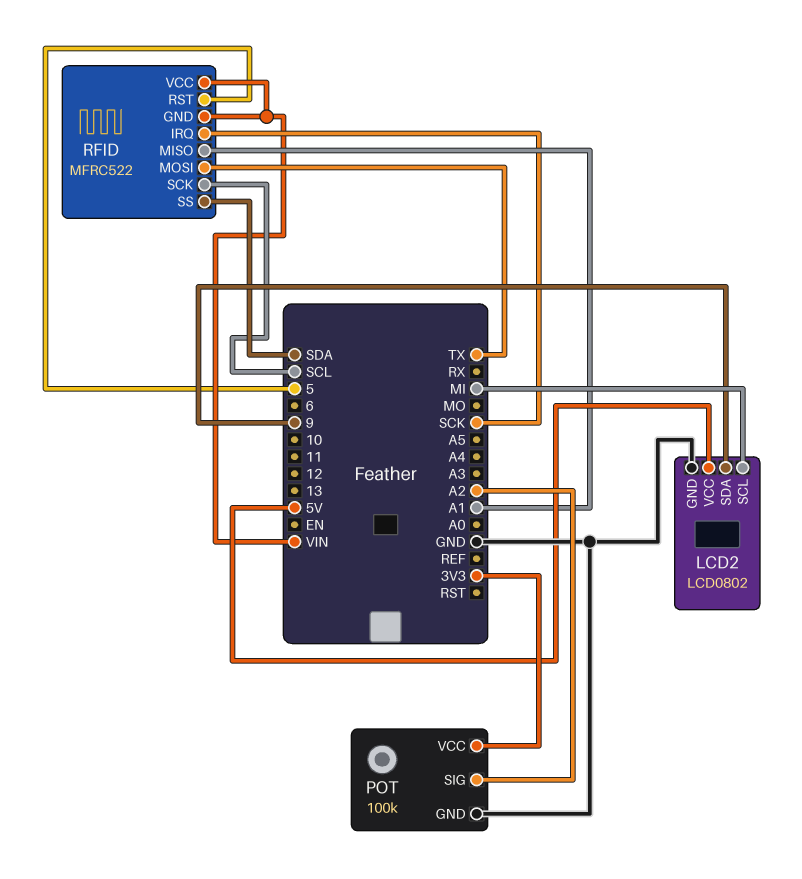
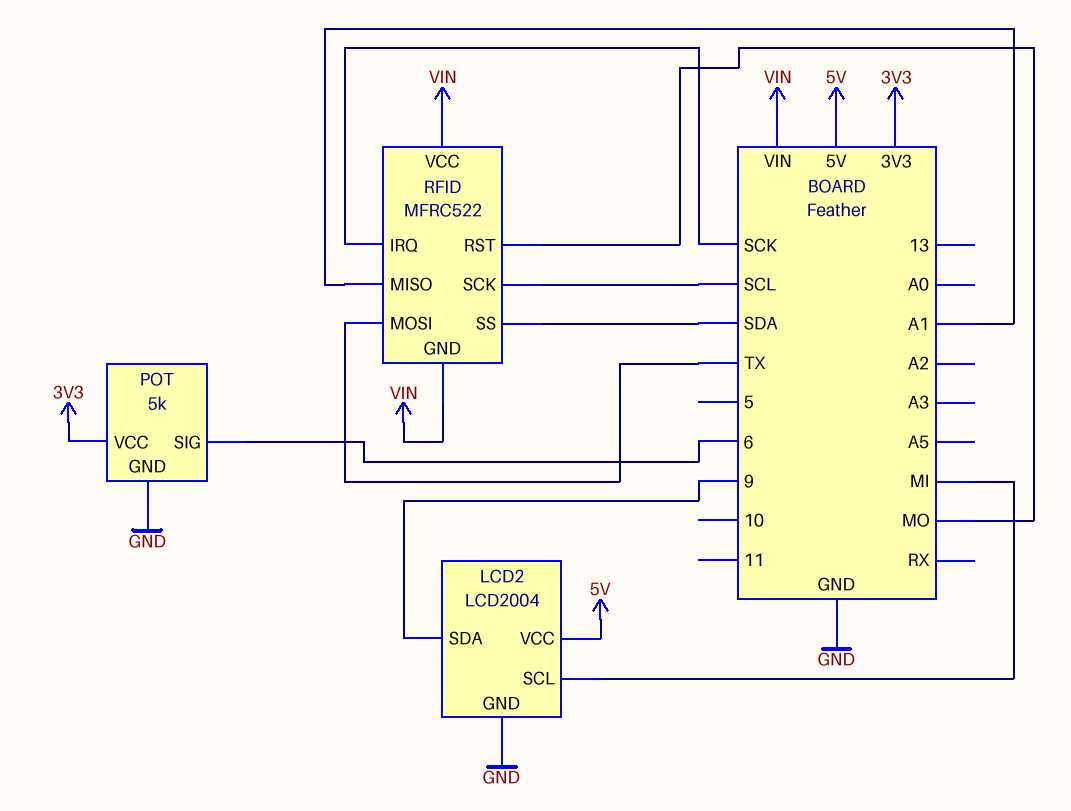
LCD2: LCD0802 -> LCD2004
POT: 100k -> 5k
POT pin SIG: A2 -> 6
RFID pin RST: 5 -> MO

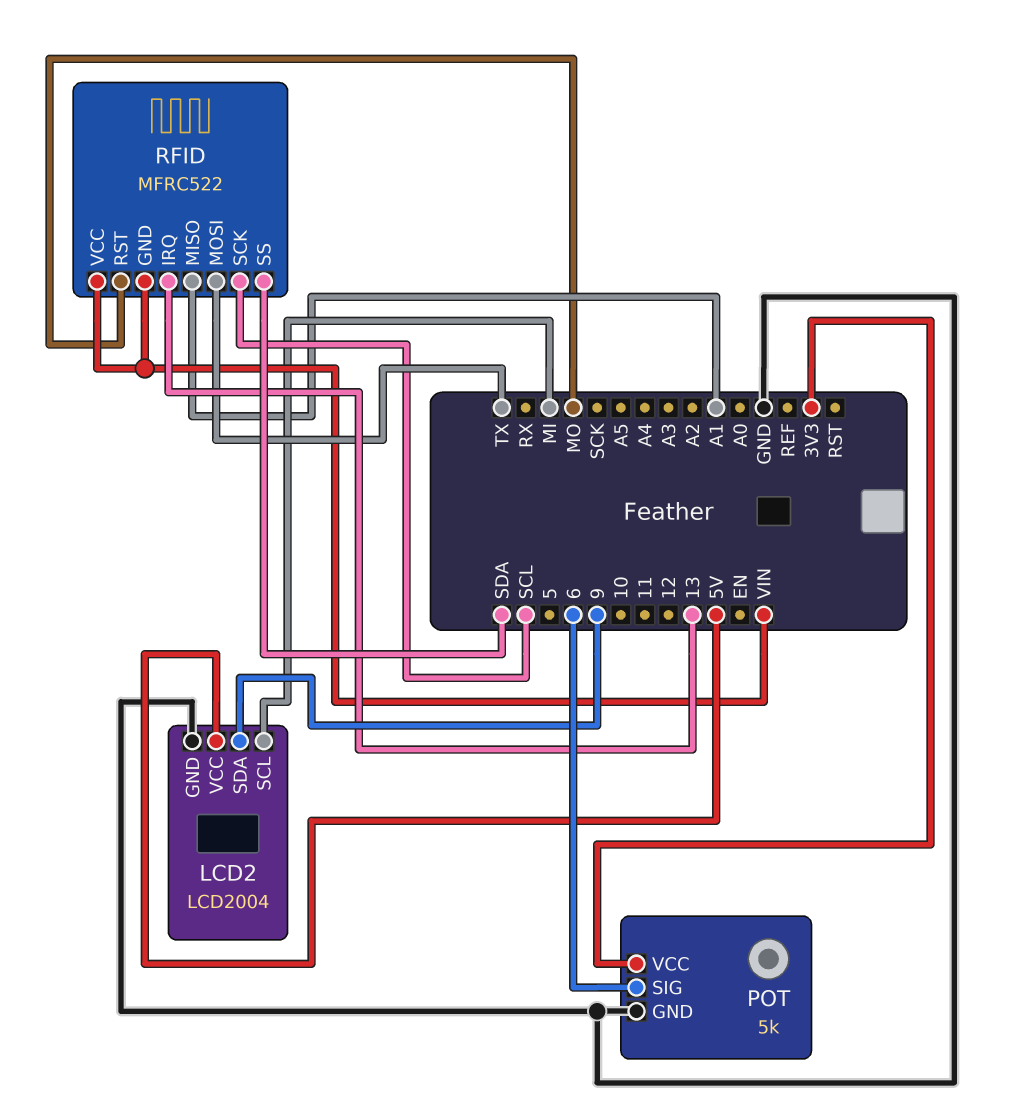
RFID pin IRQ: SCK -> 13

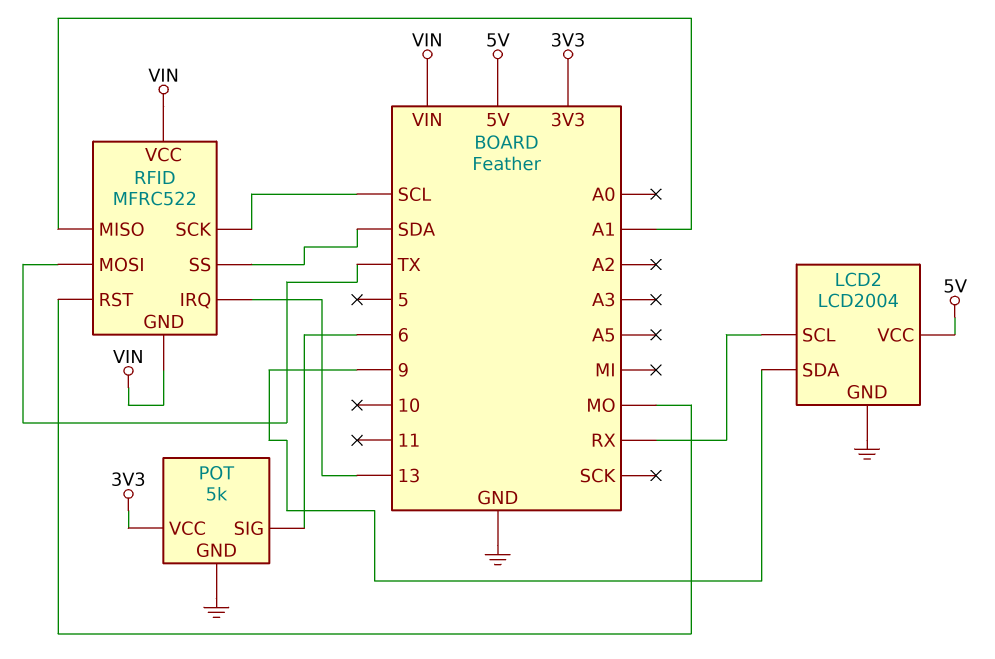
LCD2 pin SCL: MI -> RX

